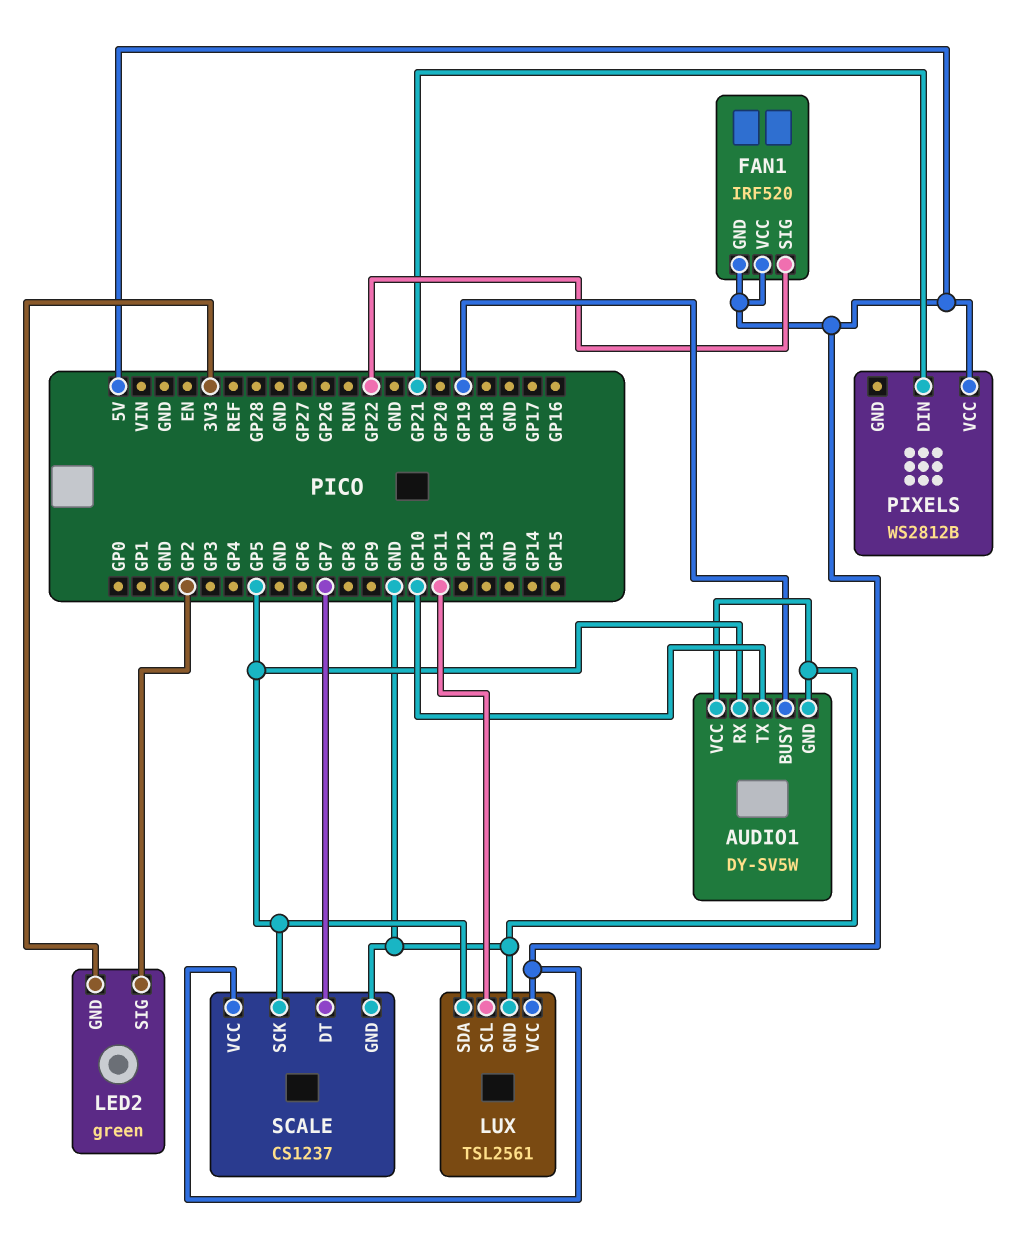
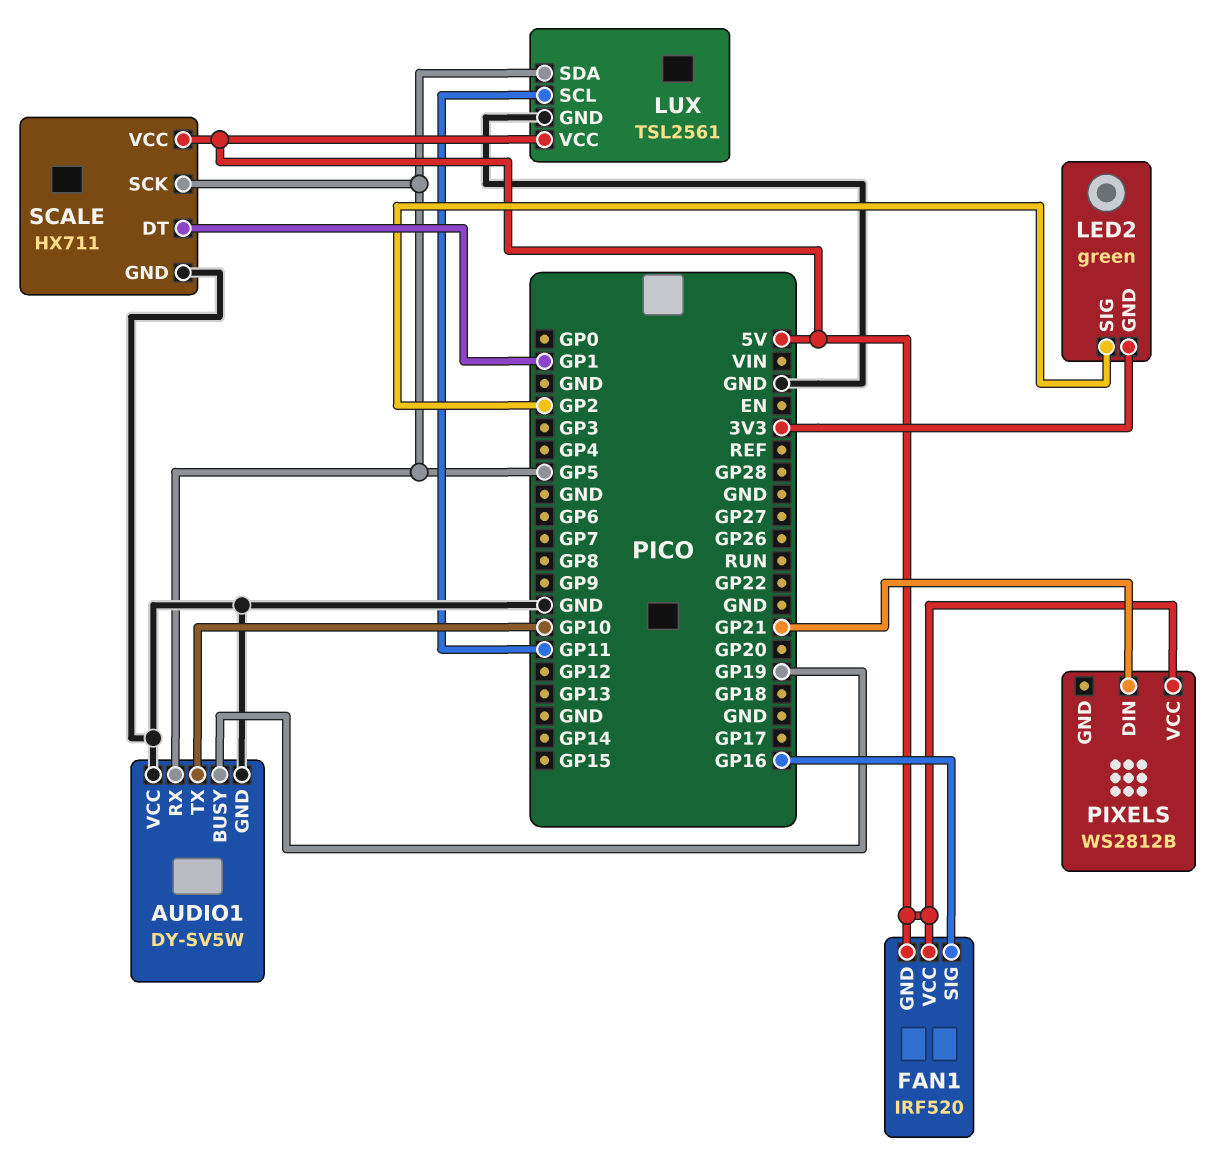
FAN1 pin SIG: GP22 -> GP16
SCALE: CS1237 -> HX711
SCALE pin DT: GP7 -> GP1

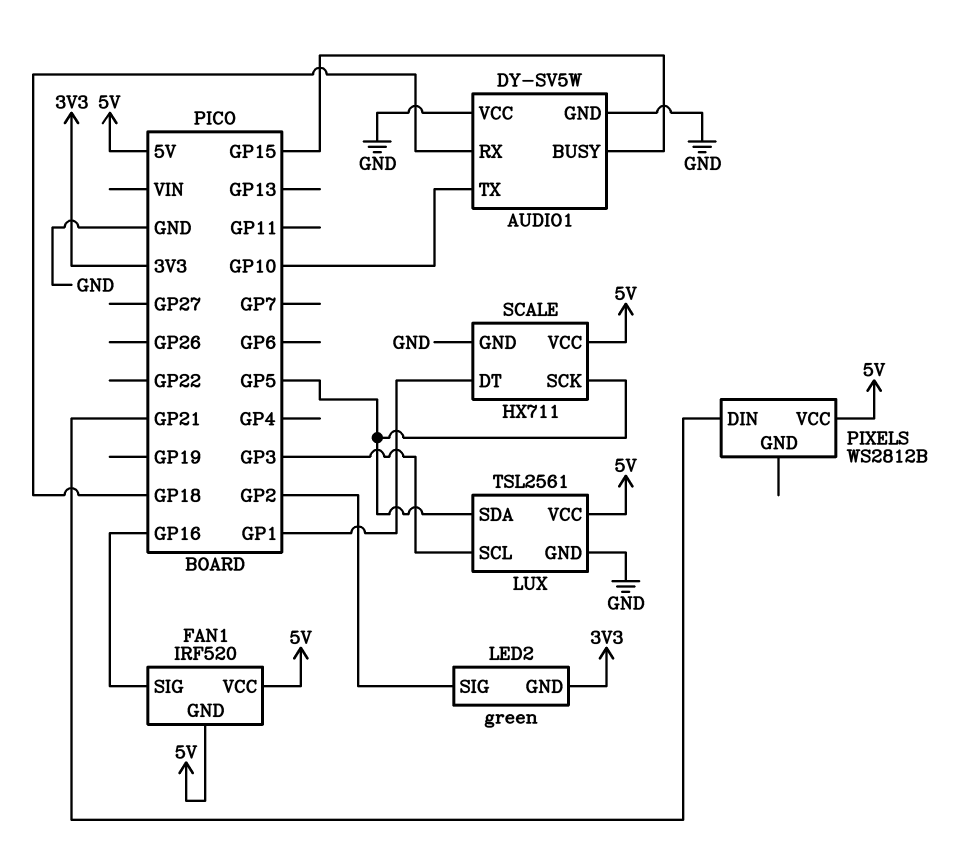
AUDIO1 pin BUSY: GP19 -> GP15
AUDIO1 pin RX: GP5 -> GP18
LUX pin SCL: GP11 -> GP3

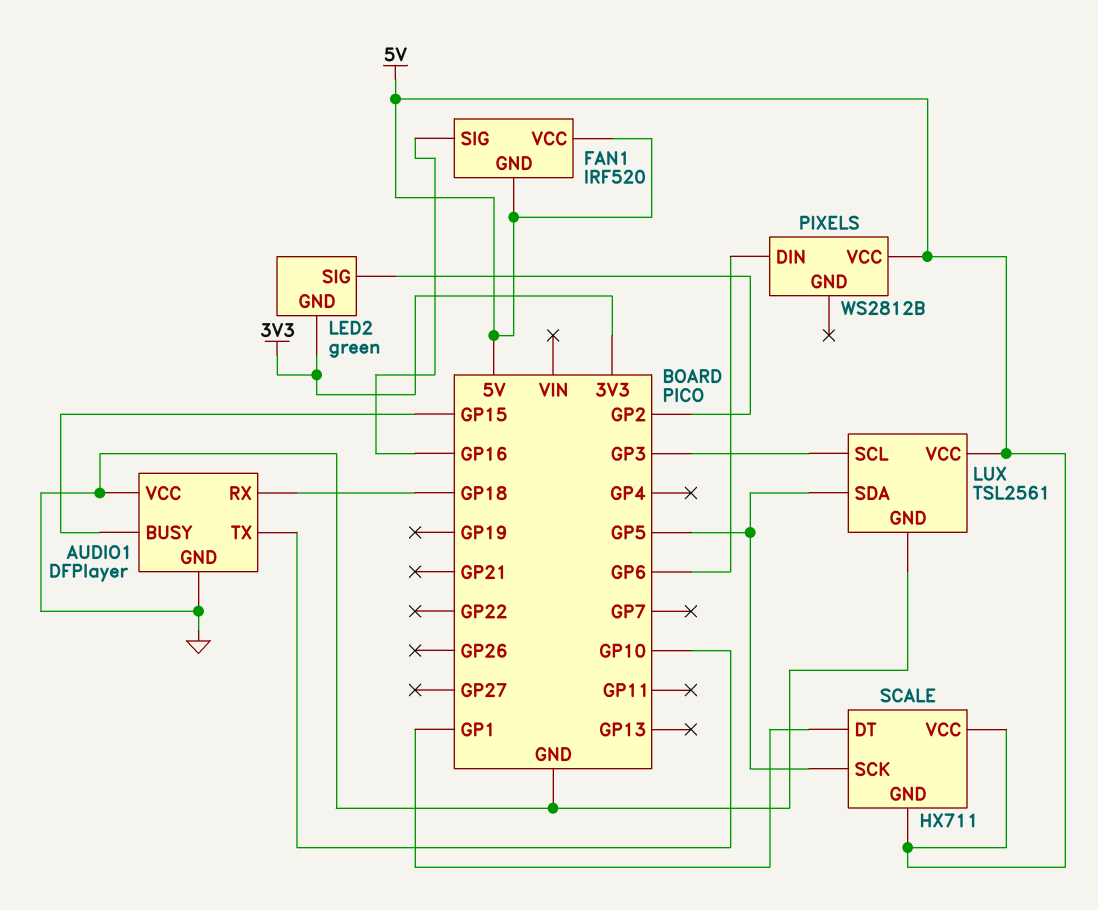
AUDIO1: DY-SV5W -> DFPlayer
PIXELS pin DIN: GP21 -> GP6
SCALE pin GND: GND -> 5V

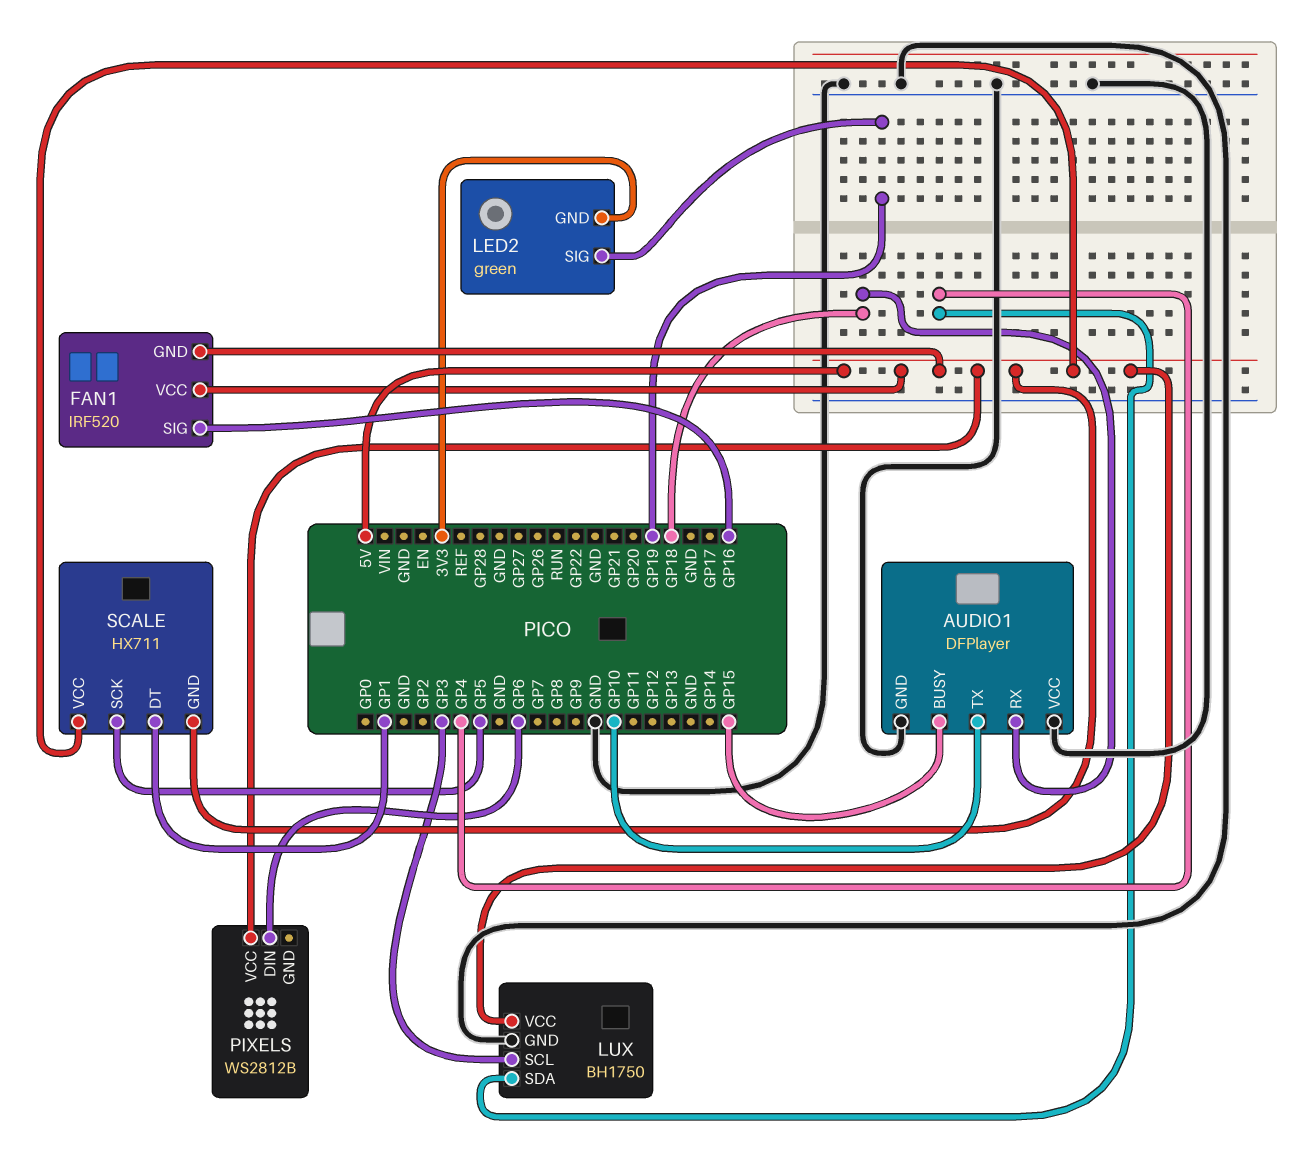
LED2 pin SIG: GP2 -> GP19
LUX: TSL2561 -> BH1750
LUX pin SDA: GP5 -> GP4

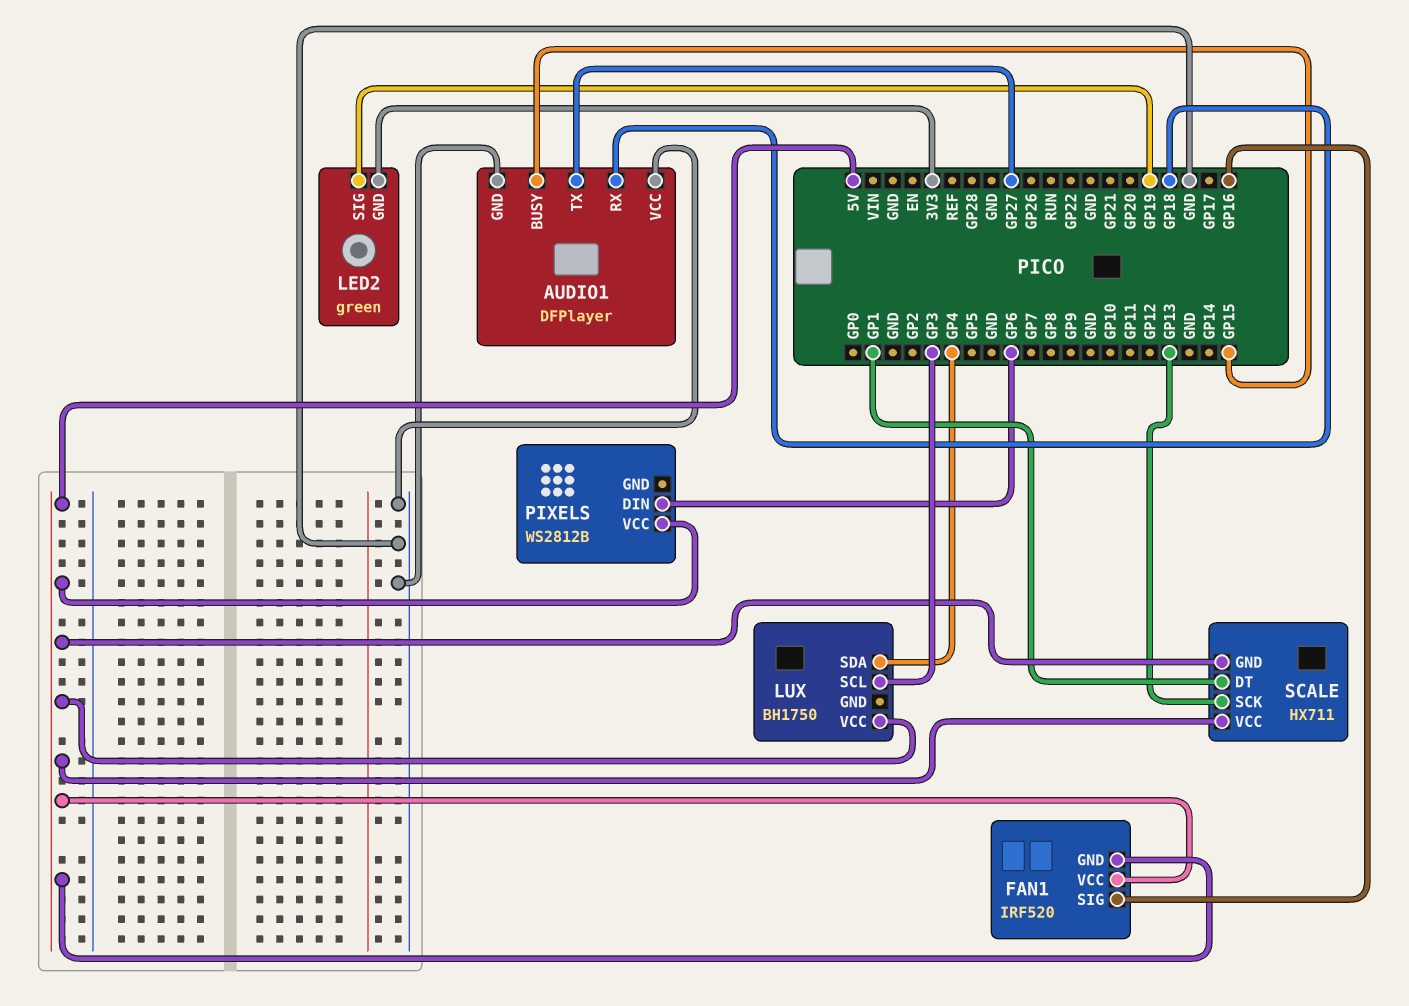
AUDIO1 pin TX: GP10 -> GP27
LUX pin GND: GND -> none
SCALE pin SCK: GP5 -> GP13

